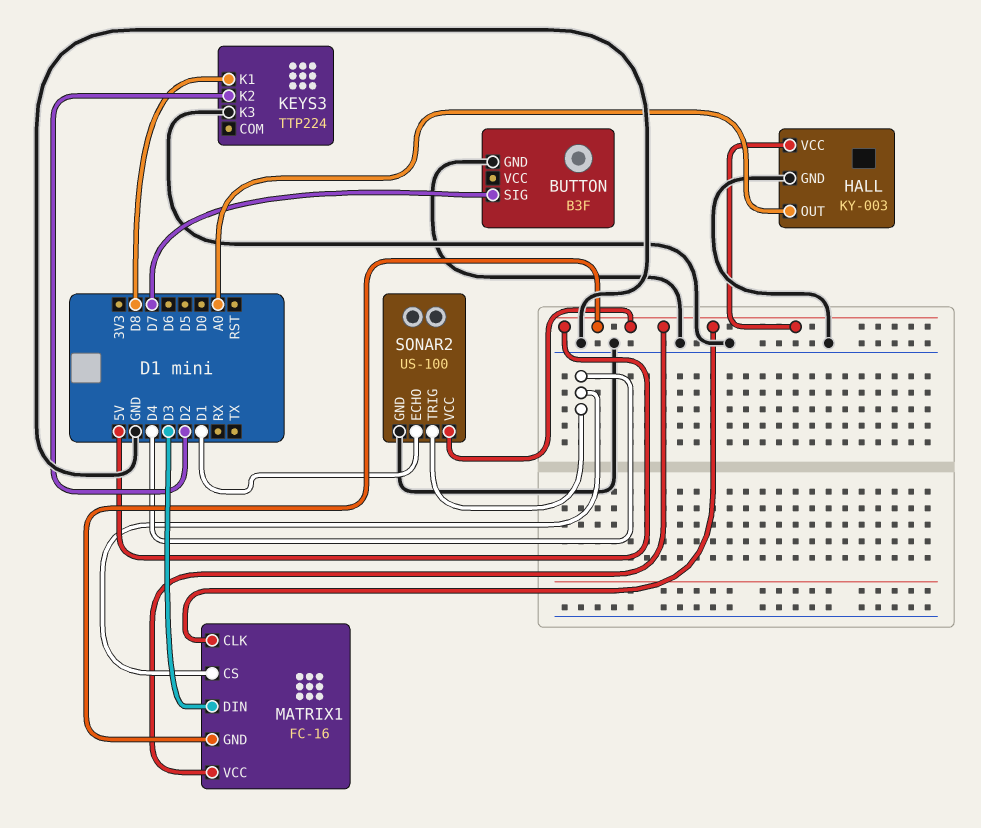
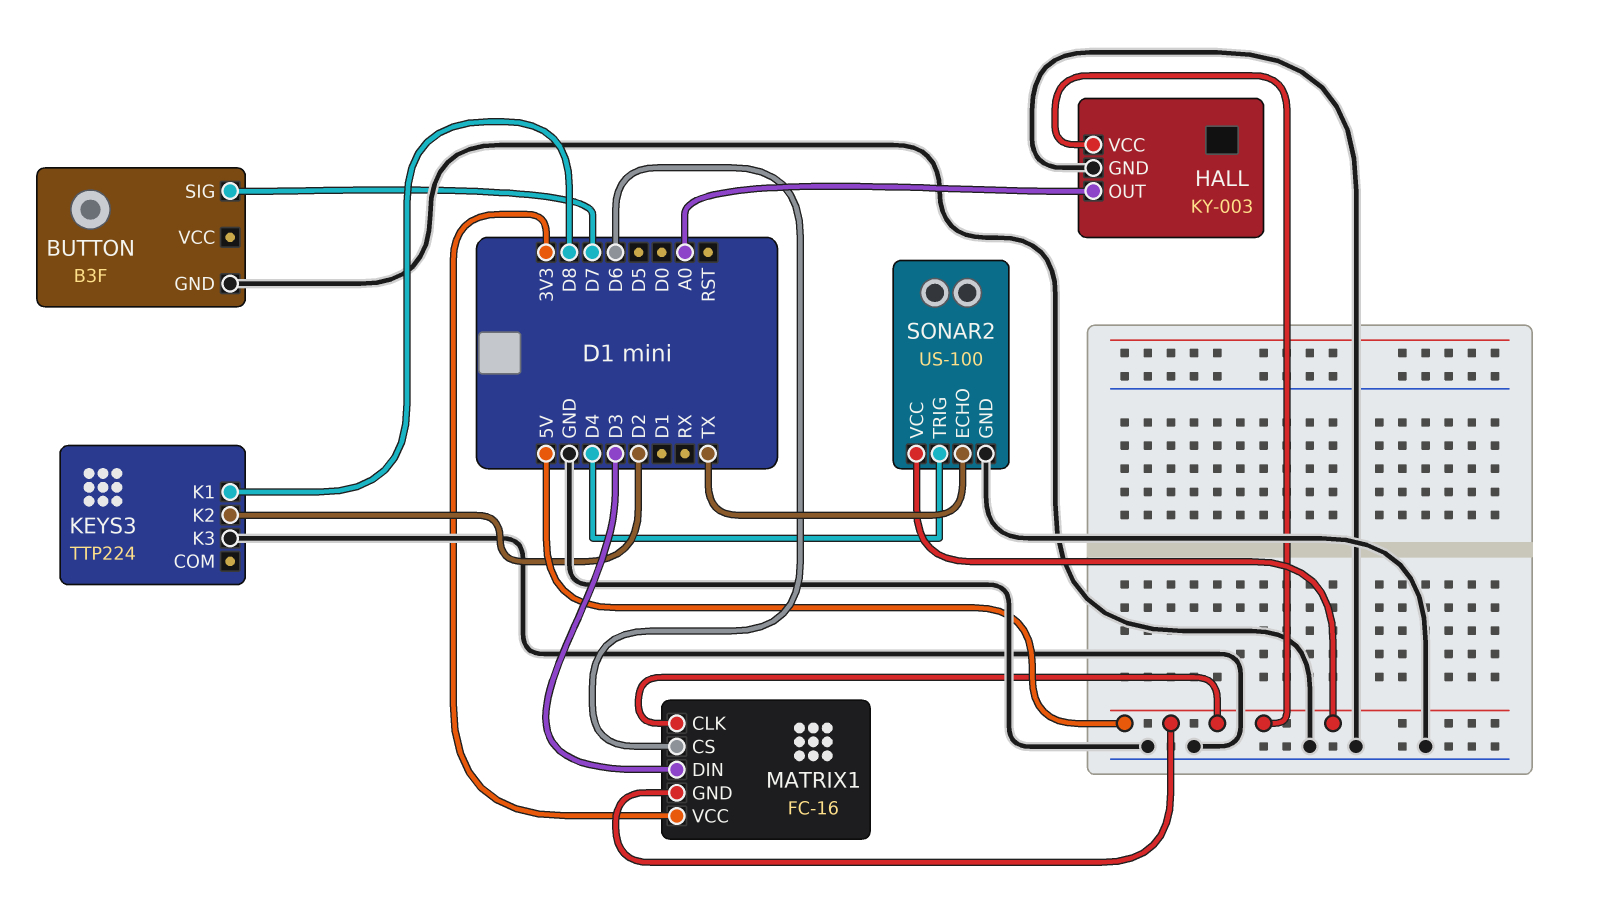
MATRIX1 pin CS: D4 -> D6
MATRIX1 pin VCC: 5V -> 3V3
SONAR2 pin ECHO: D1 -> TX

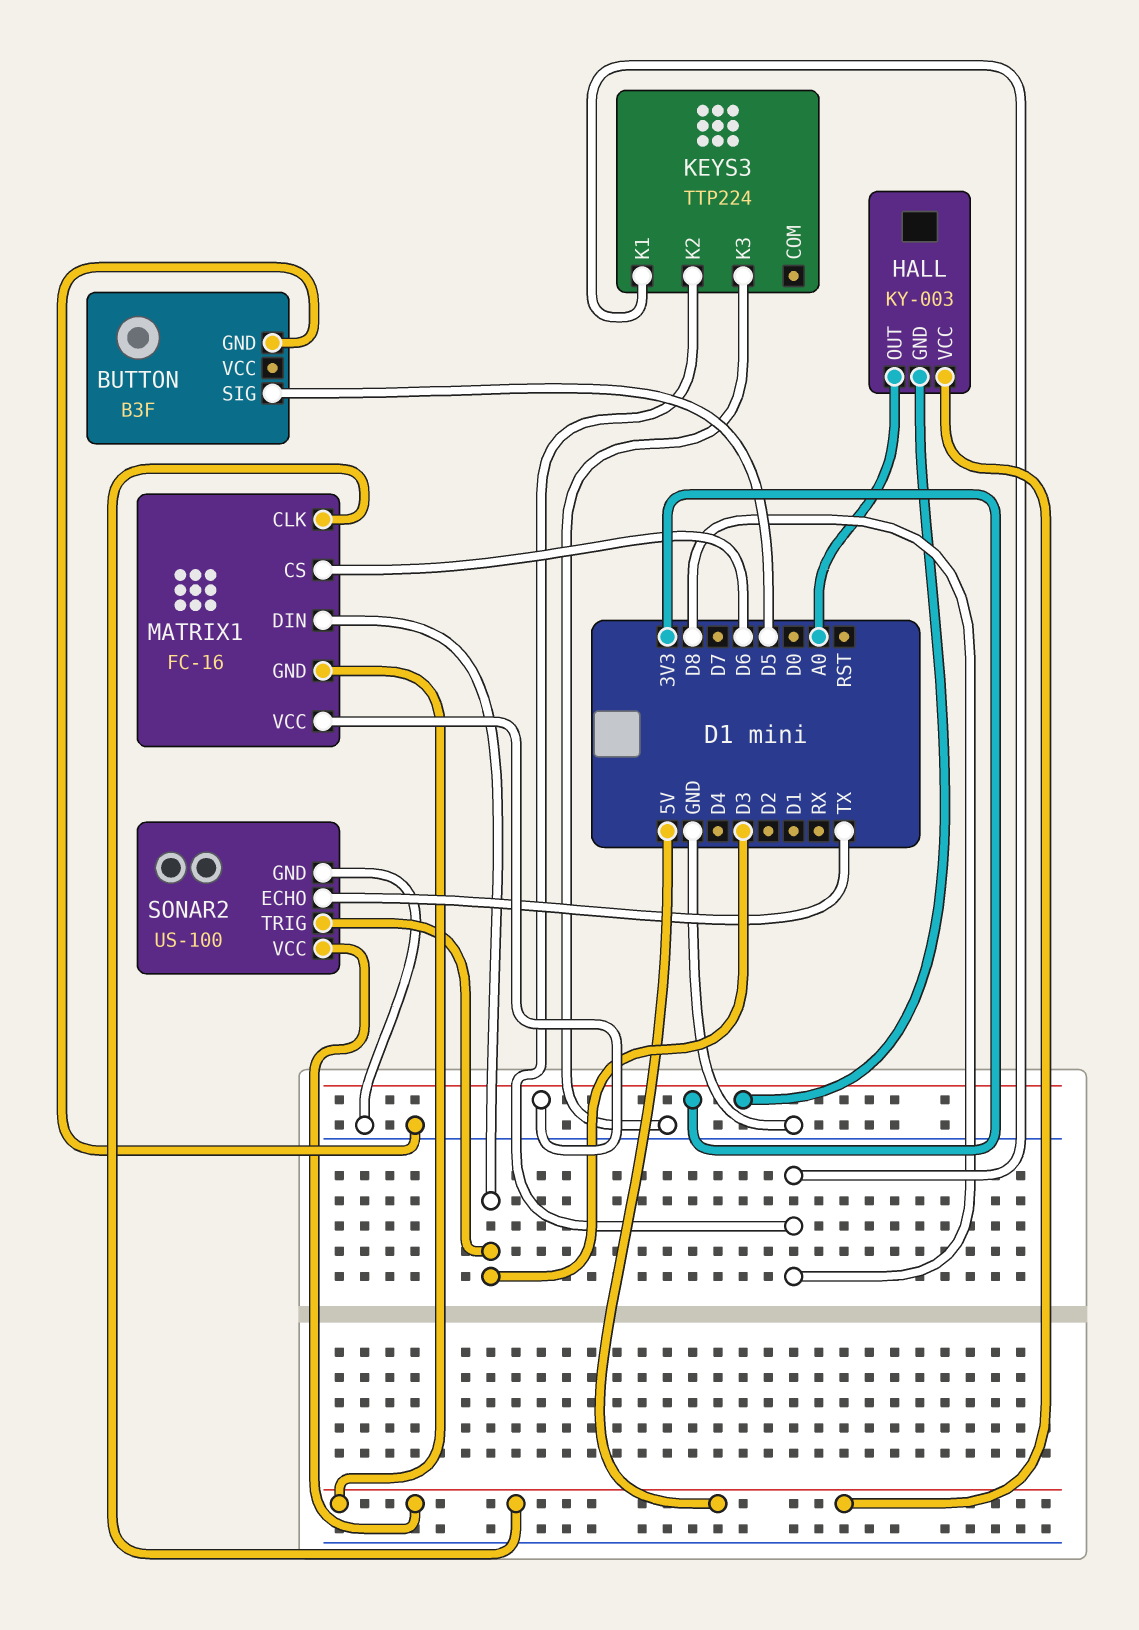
BUTTON pin SIG: D7 -> D5
HALL pin GND: GND -> 3V3
KEYS3 pin K2: D2 -> D8
SONAR2 pin TRIG: D4 -> D3

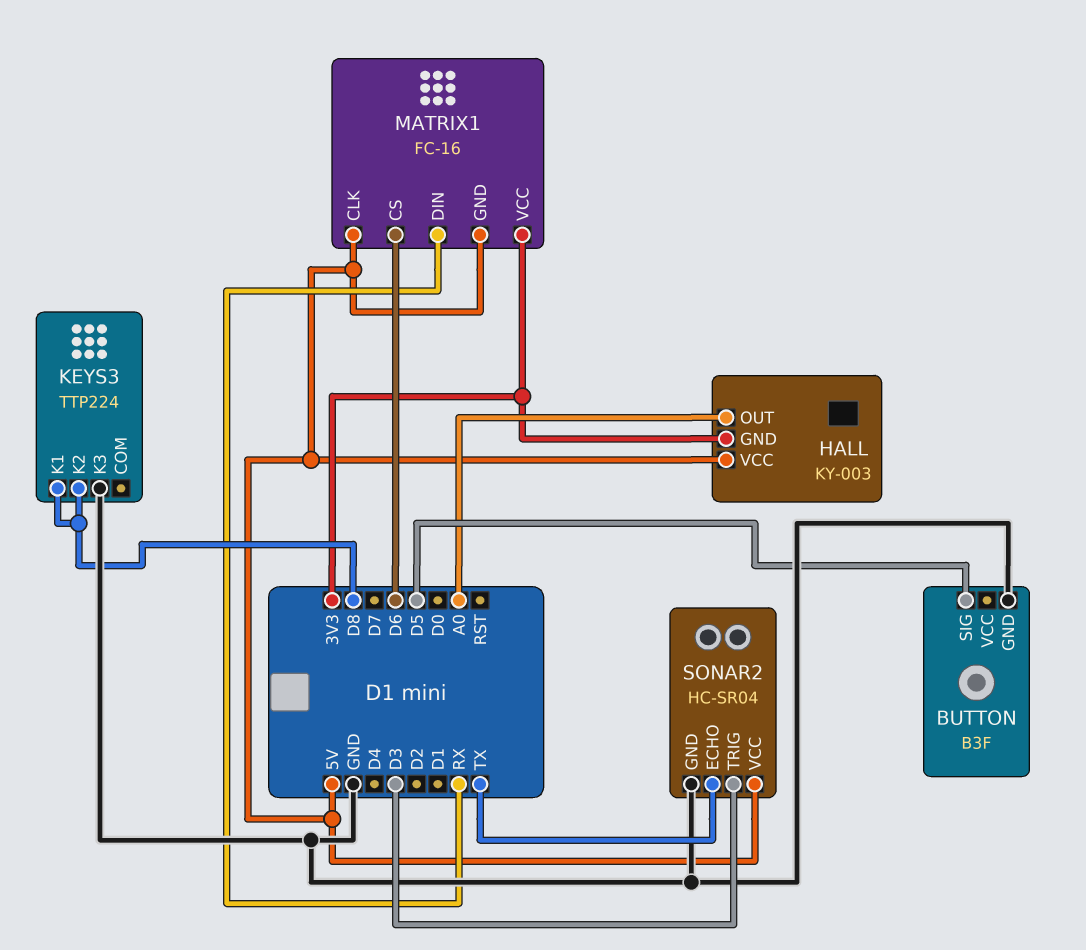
MATRIX1 pin DIN: D3 -> RX
SONAR2: US-100 -> HC-SR04

